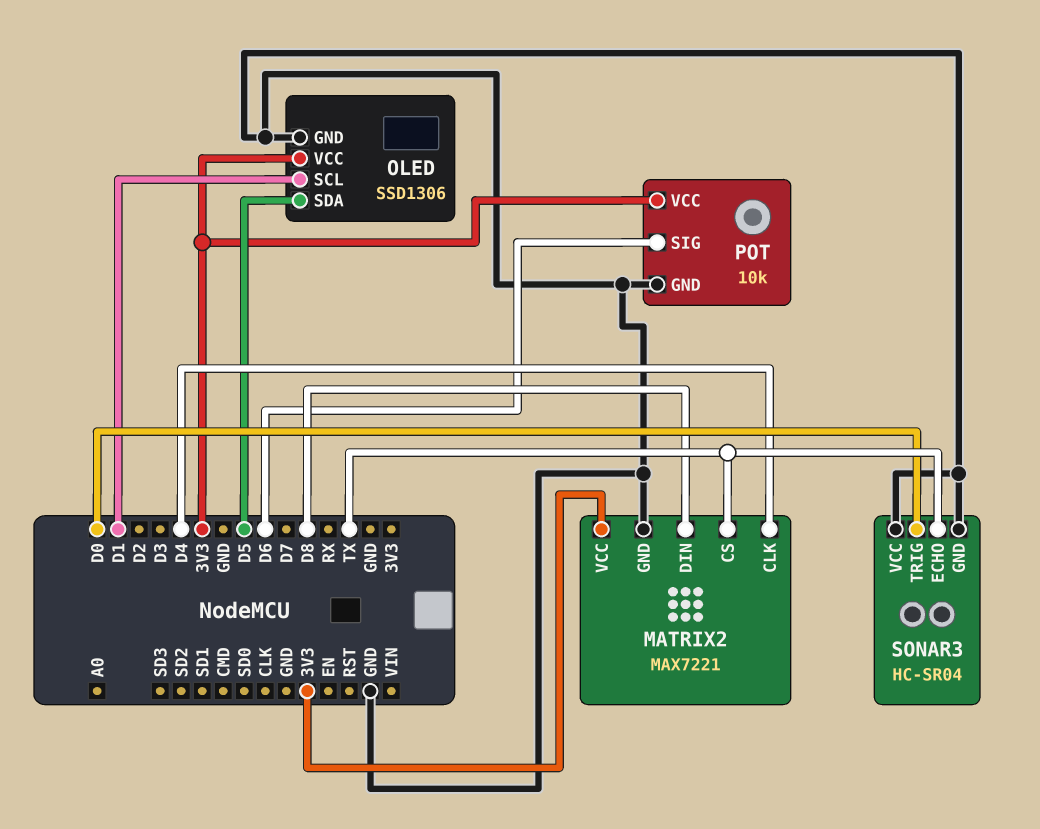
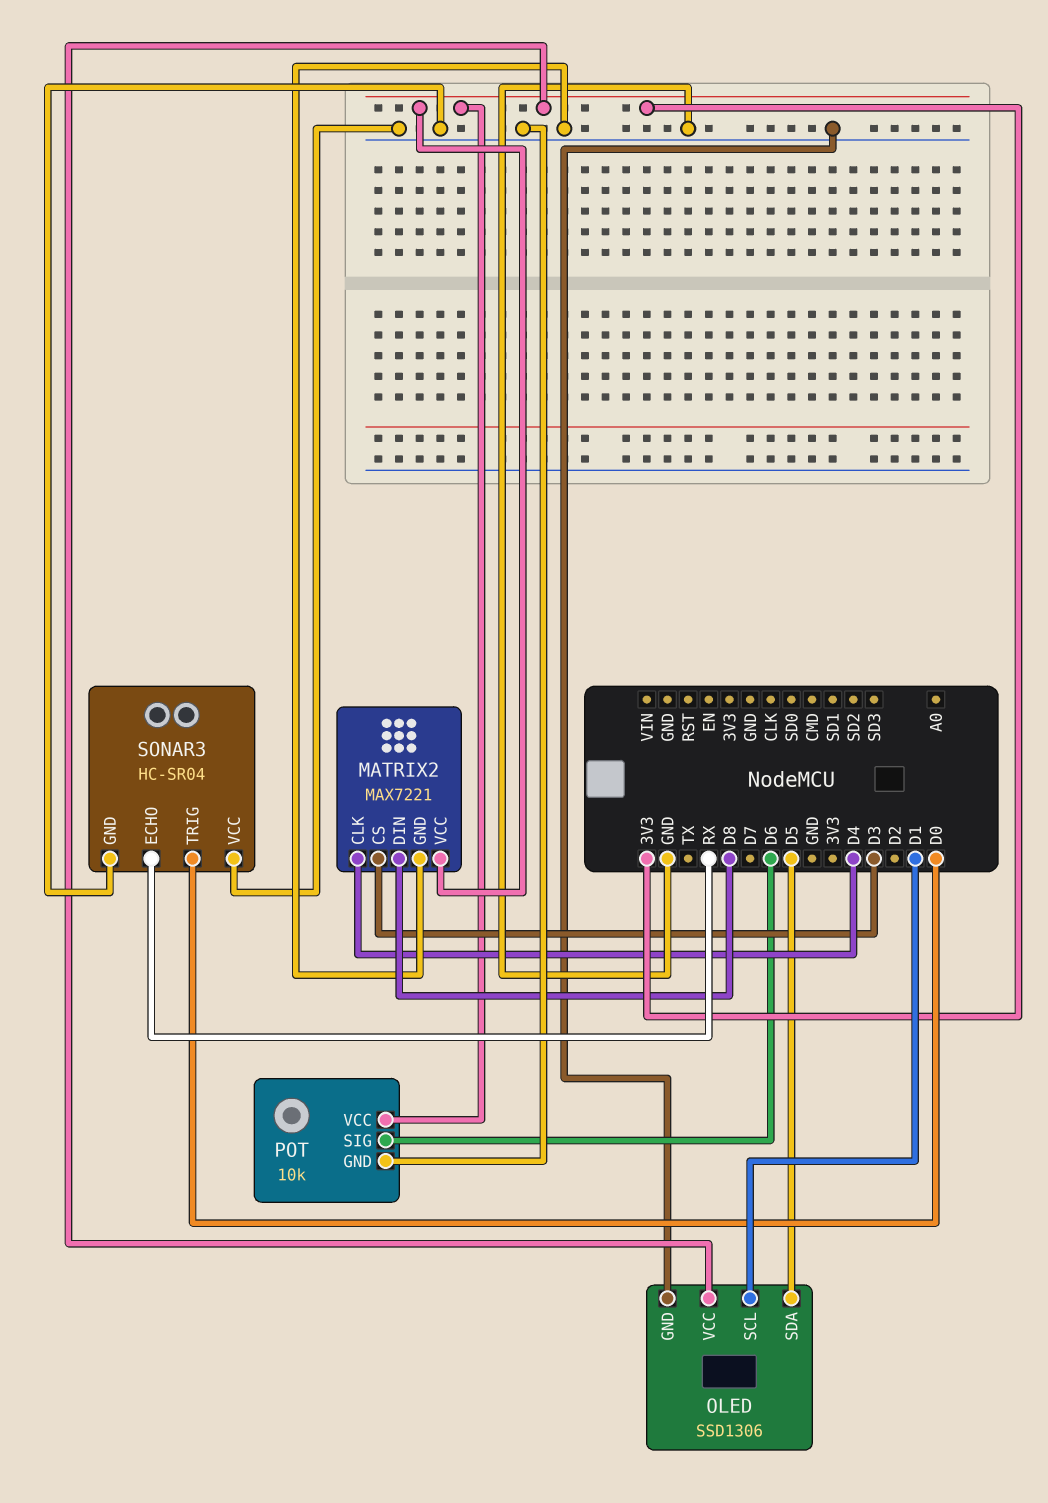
MATRIX2 pin CS: TX -> D3
SONAR3 pin ECHO: TX -> RX

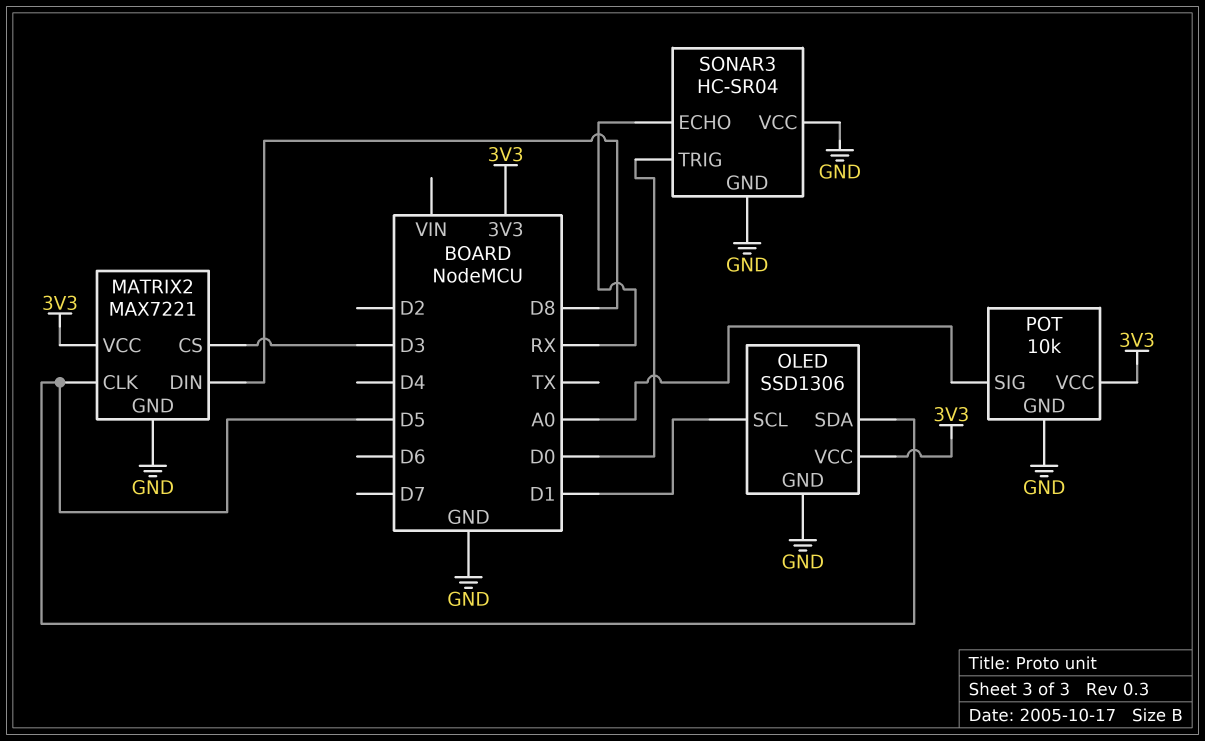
MATRIX2 pin CLK: D4 -> D5
POT pin SIG: D6 -> A0

